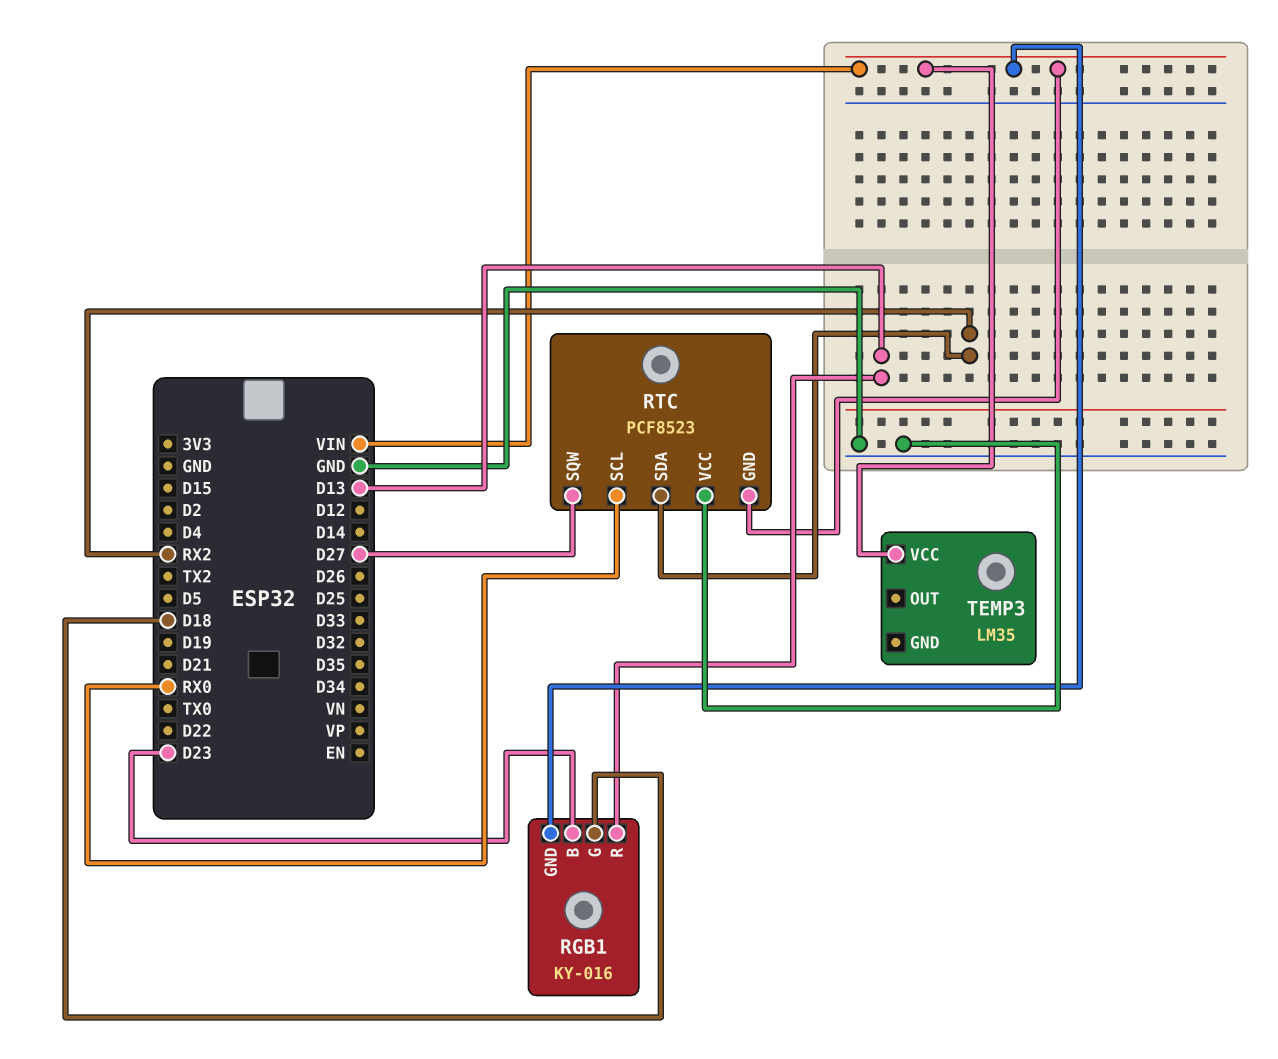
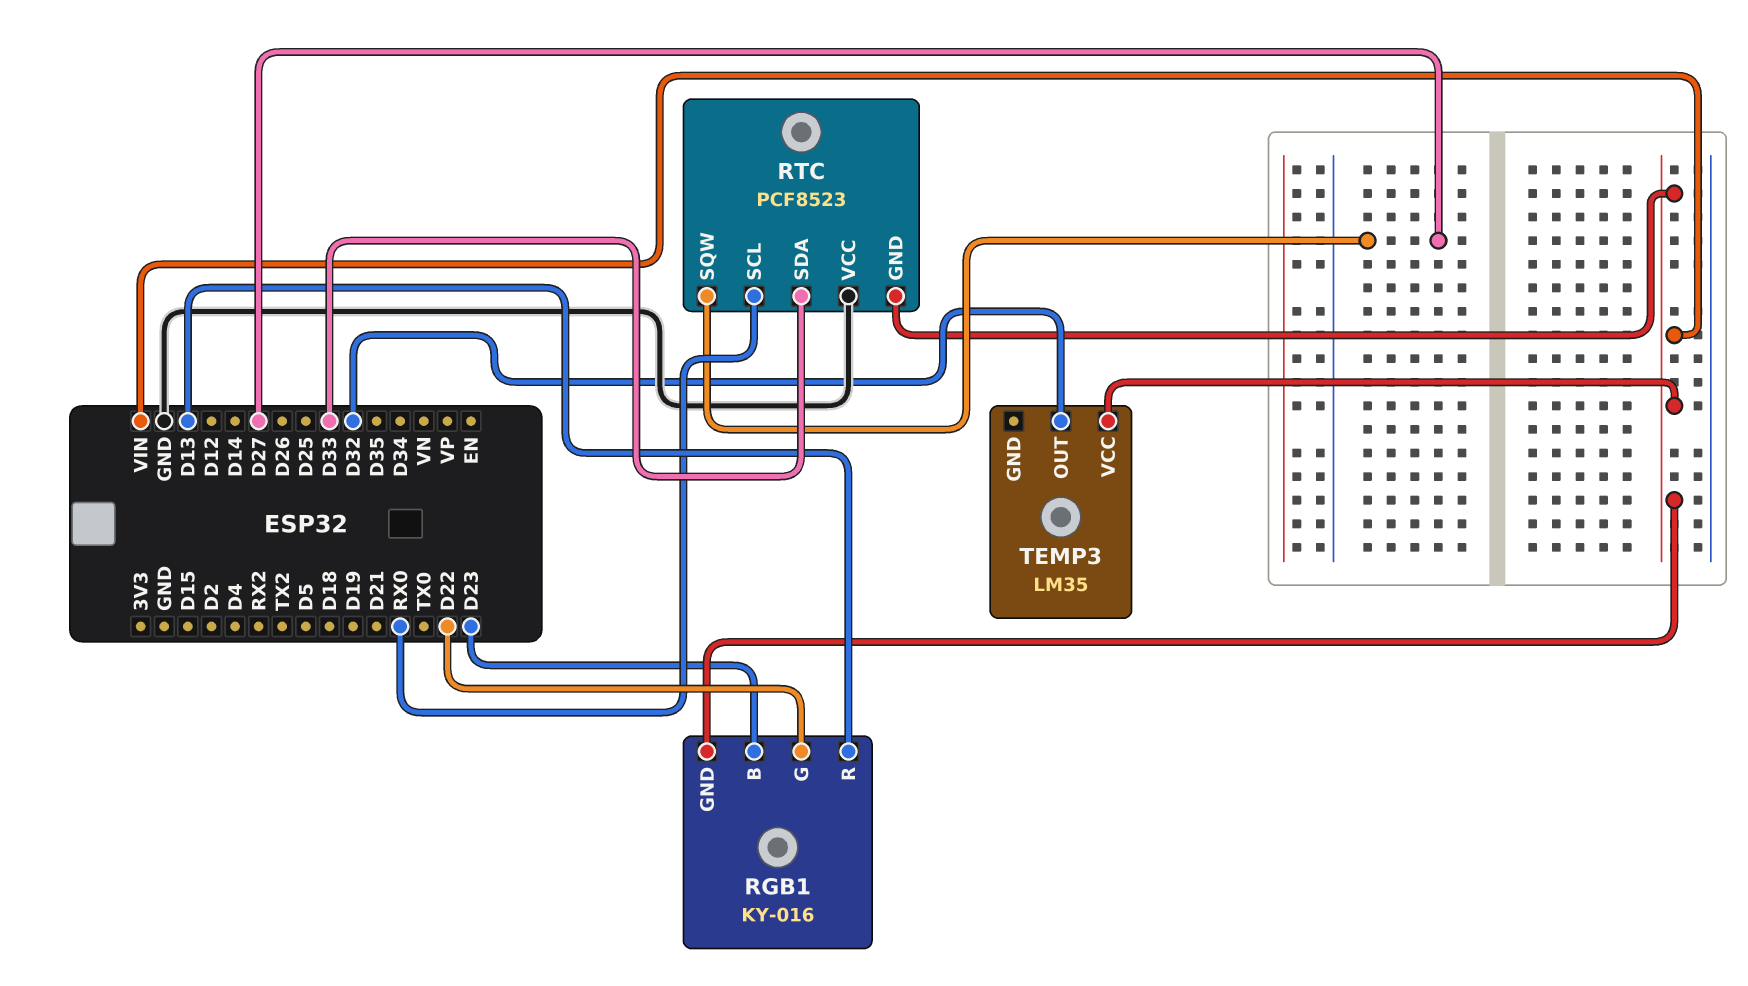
RGB1 pin G: D18 -> D22
RTC pin SDA: RX2 -> D33
TEMP3 pin OUT: none -> D32

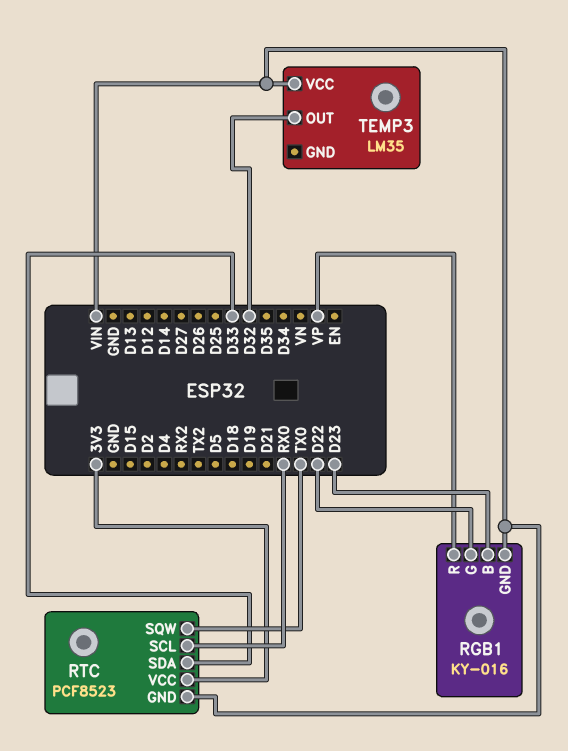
RGB1 pin R: D13 -> VP
RTC pin SQW: D27 -> TX0
RTC pin VCC: GND -> 3V3

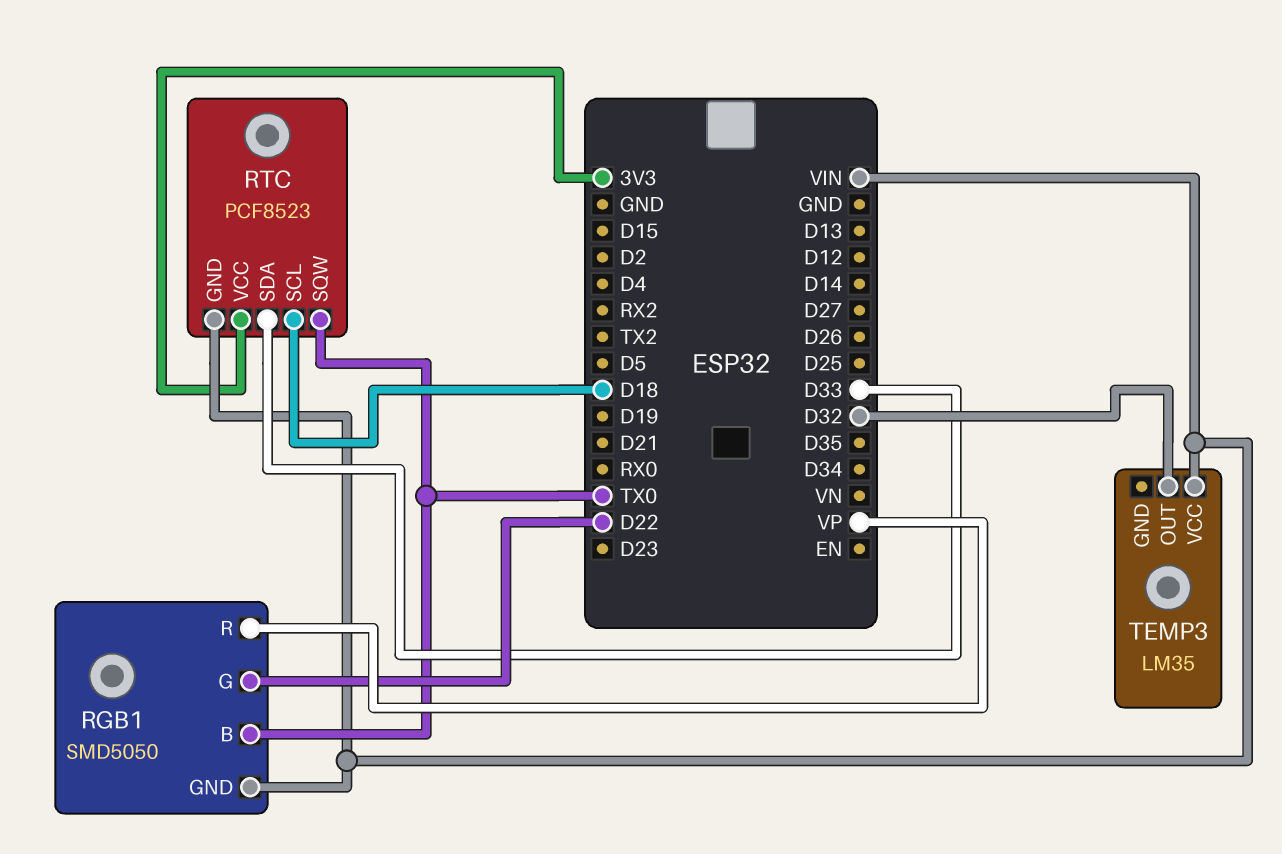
RGB1: KY-016 -> SMD5050
RGB1 pin B: D23 -> TX0
RTC pin SCL: RX0 -> D18

